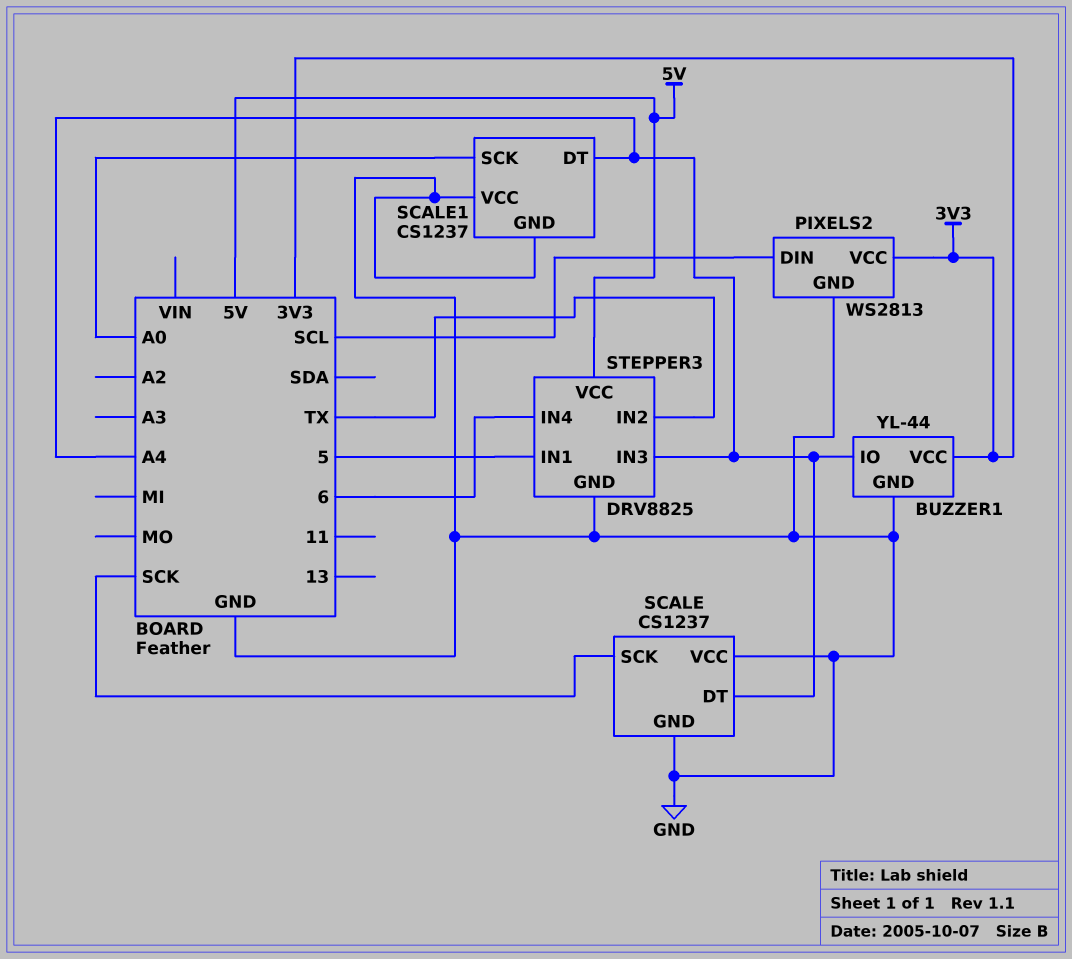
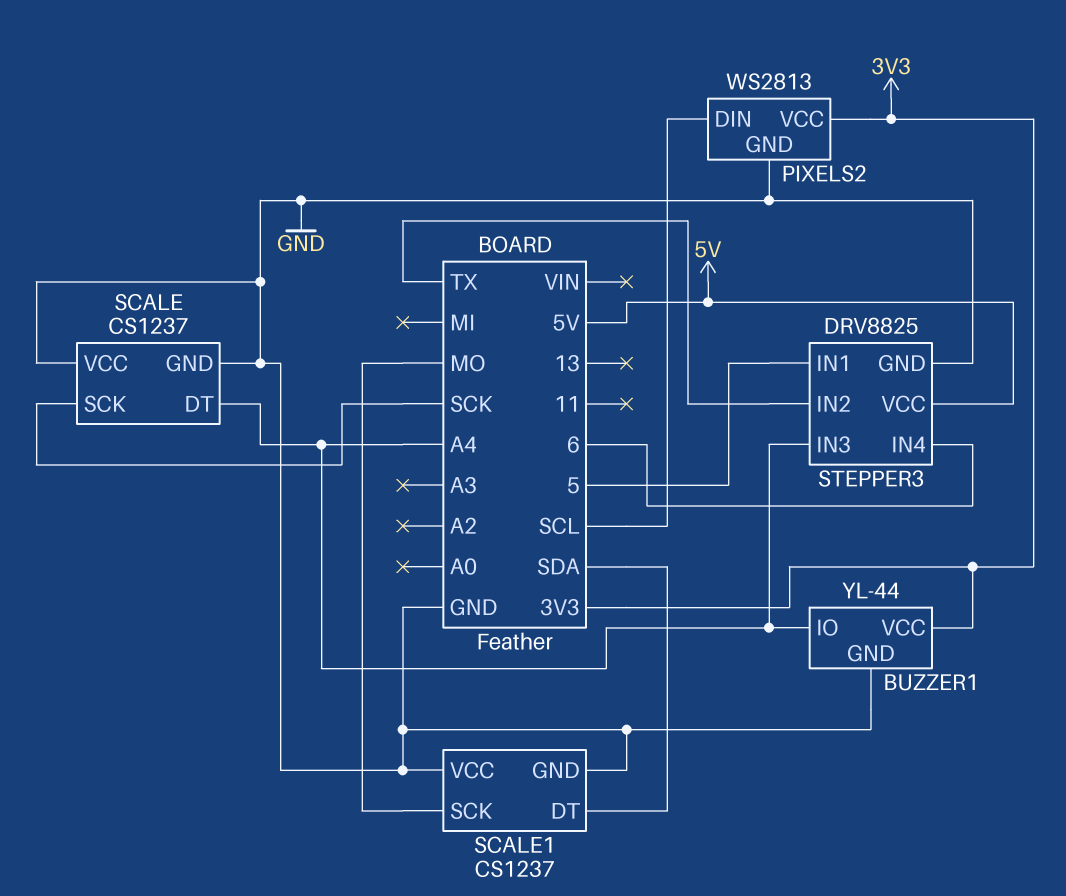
SCALE1 pin DT: A4 -> SDA
SCALE1 pin SCK: A0 -> MO

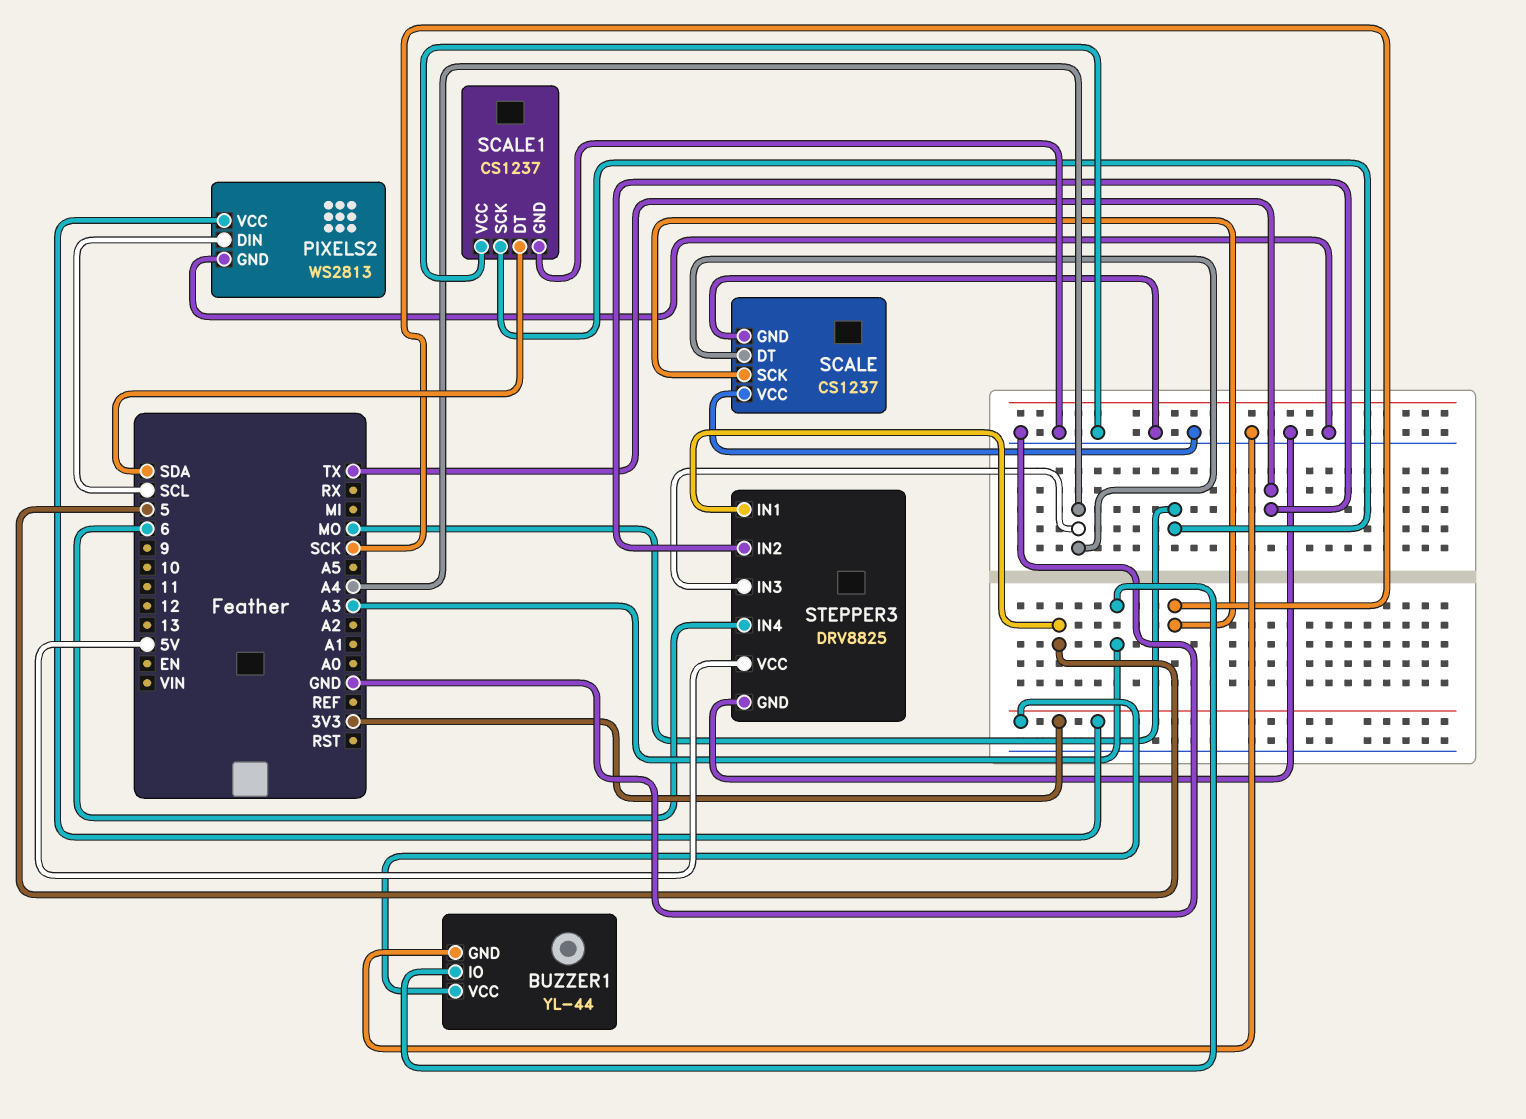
BUZZER1 pin IO: A4 -> A3

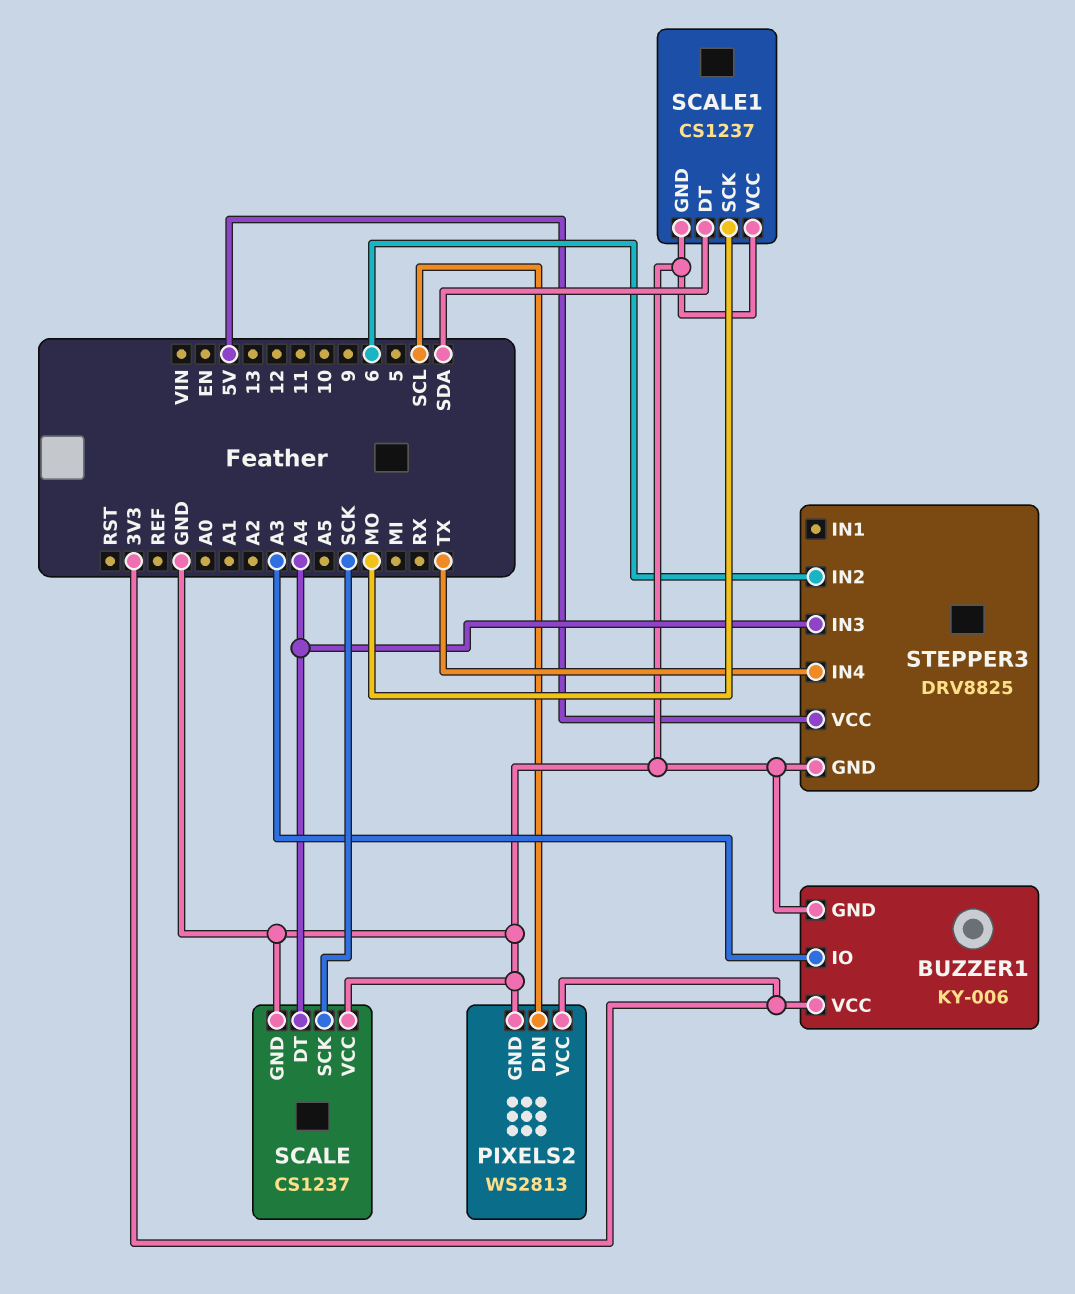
BUZZER1: YL-44 -> KY-006
STEPPER3 pin IN1: 5 -> none
STEPPER3 pin IN2: TX -> 6
STEPPER3 pin IN4: 6 -> TX

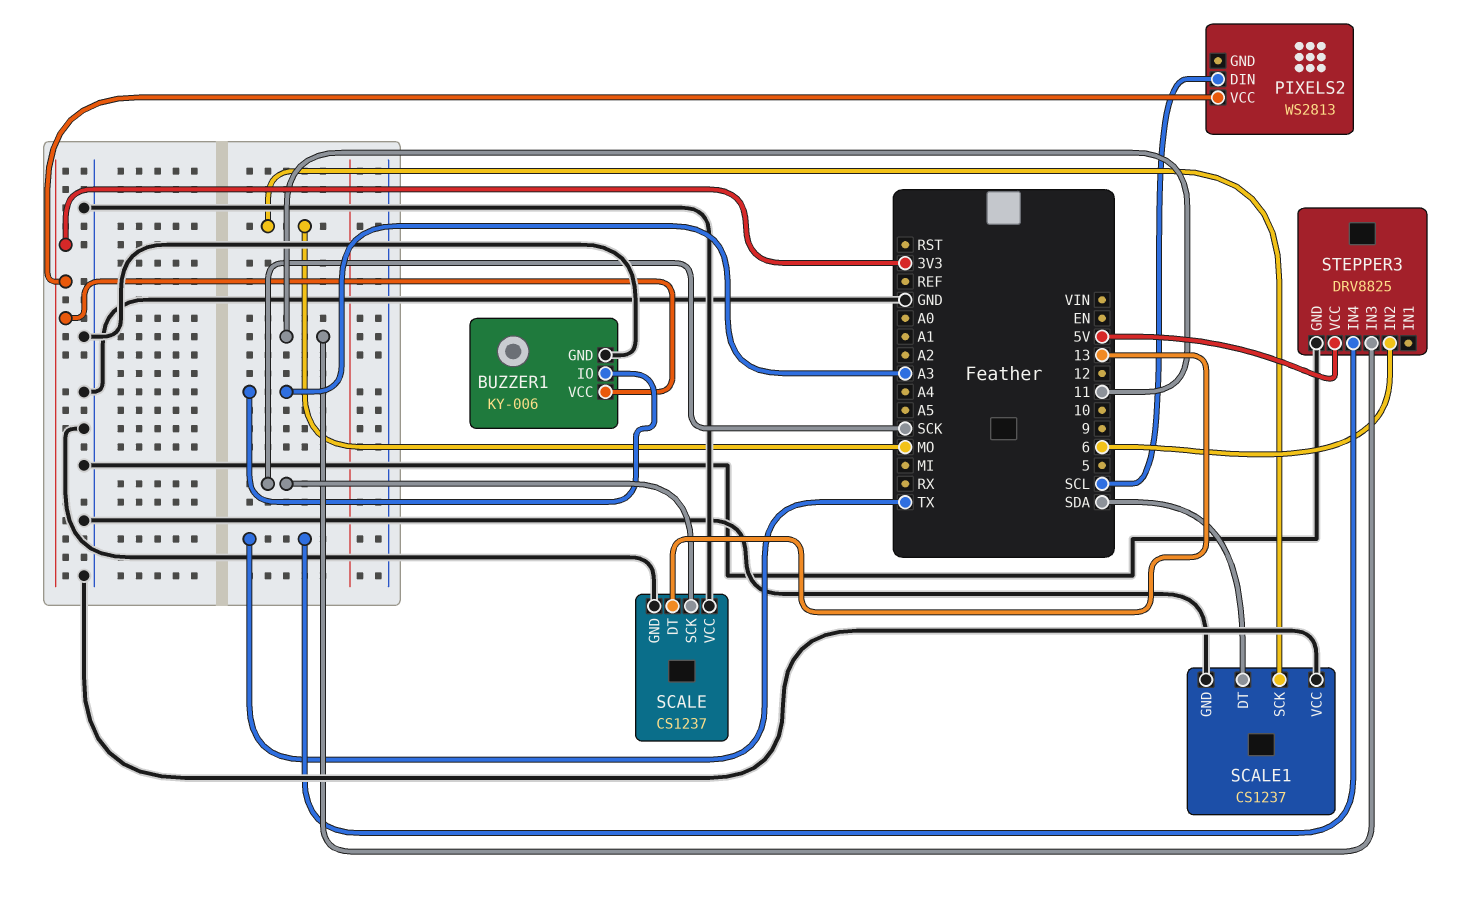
PIXELS2 pin GND: GND -> none
SCALE pin DT: A4 -> 13
STEPPER3 pin IN3: A4 -> 11

